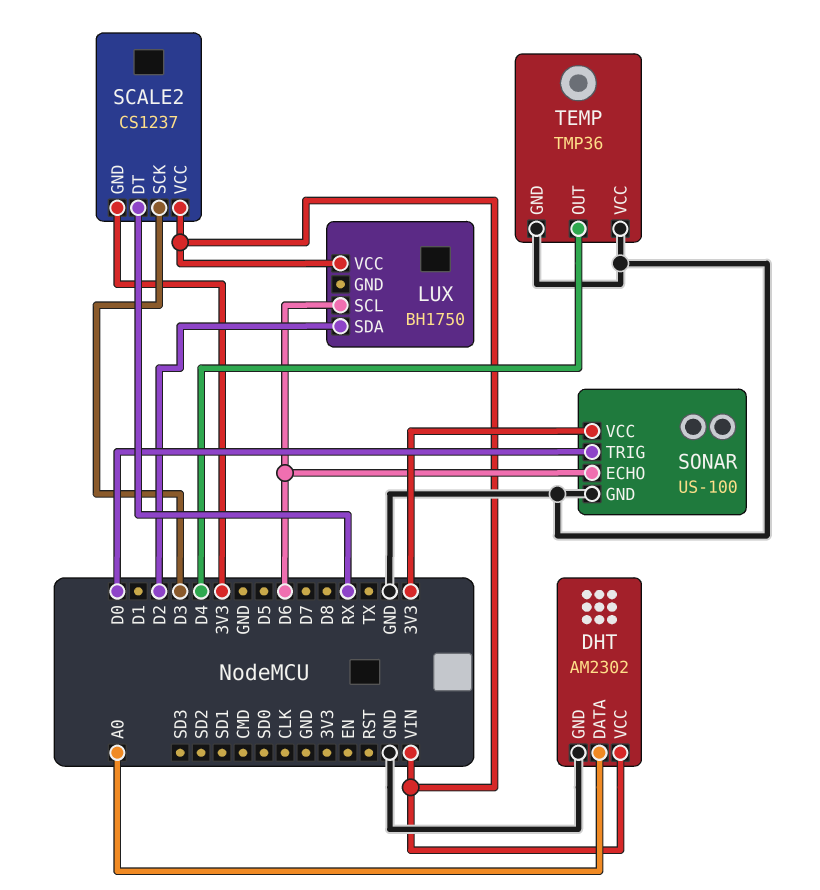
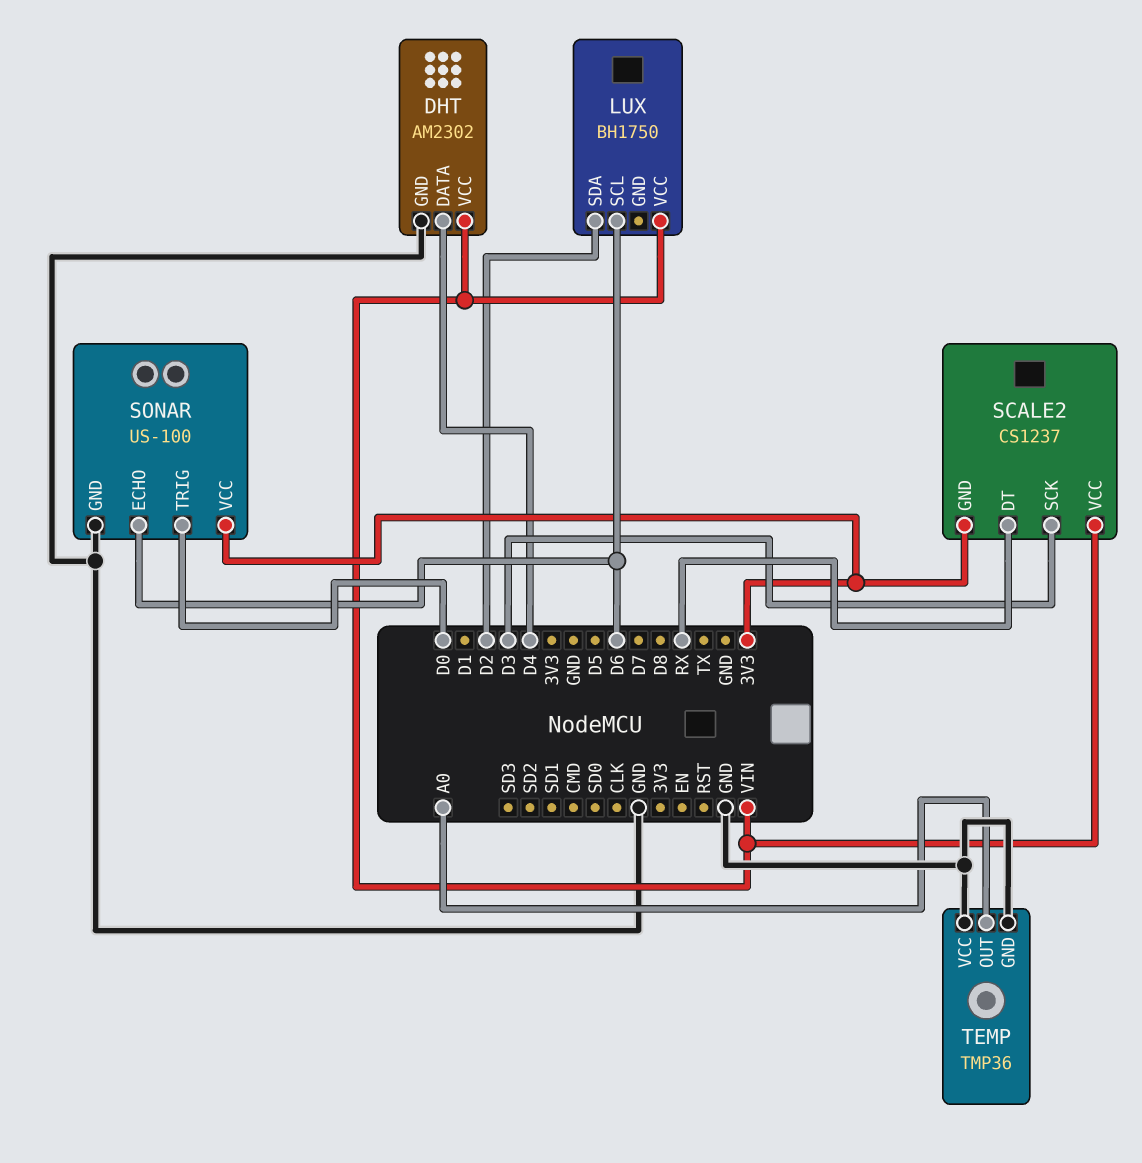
DHT pin DATA: A0 -> D4
TEMP pin OUT: D4 -> A0

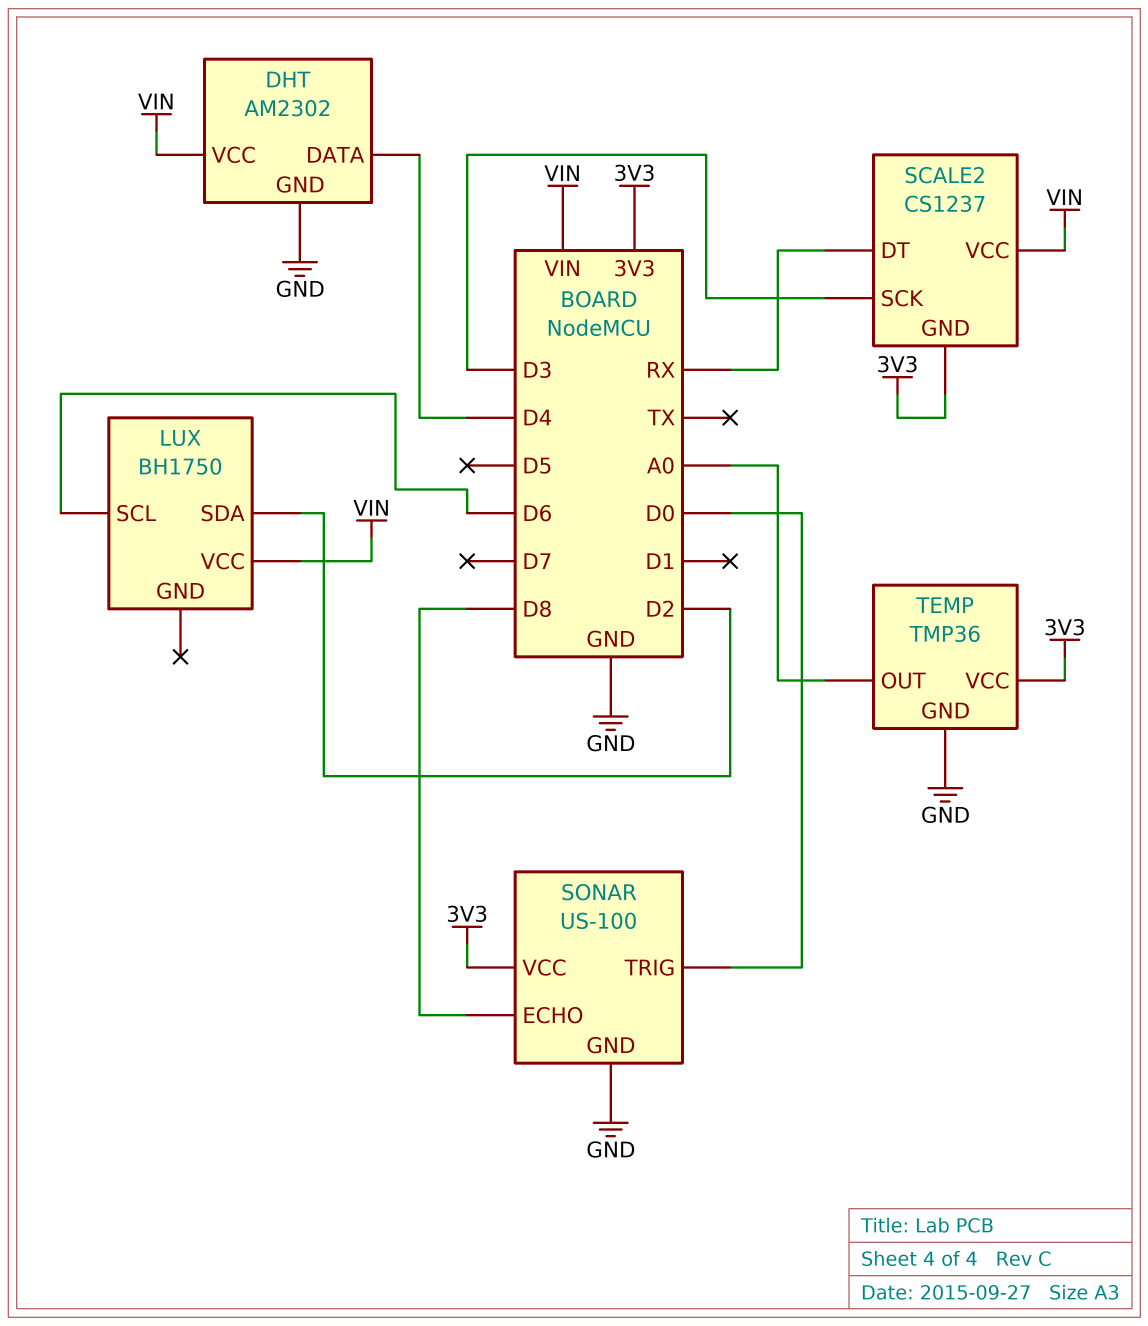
SONAR pin ECHO: D6 -> D8
TEMP pin VCC: GND -> 3V3

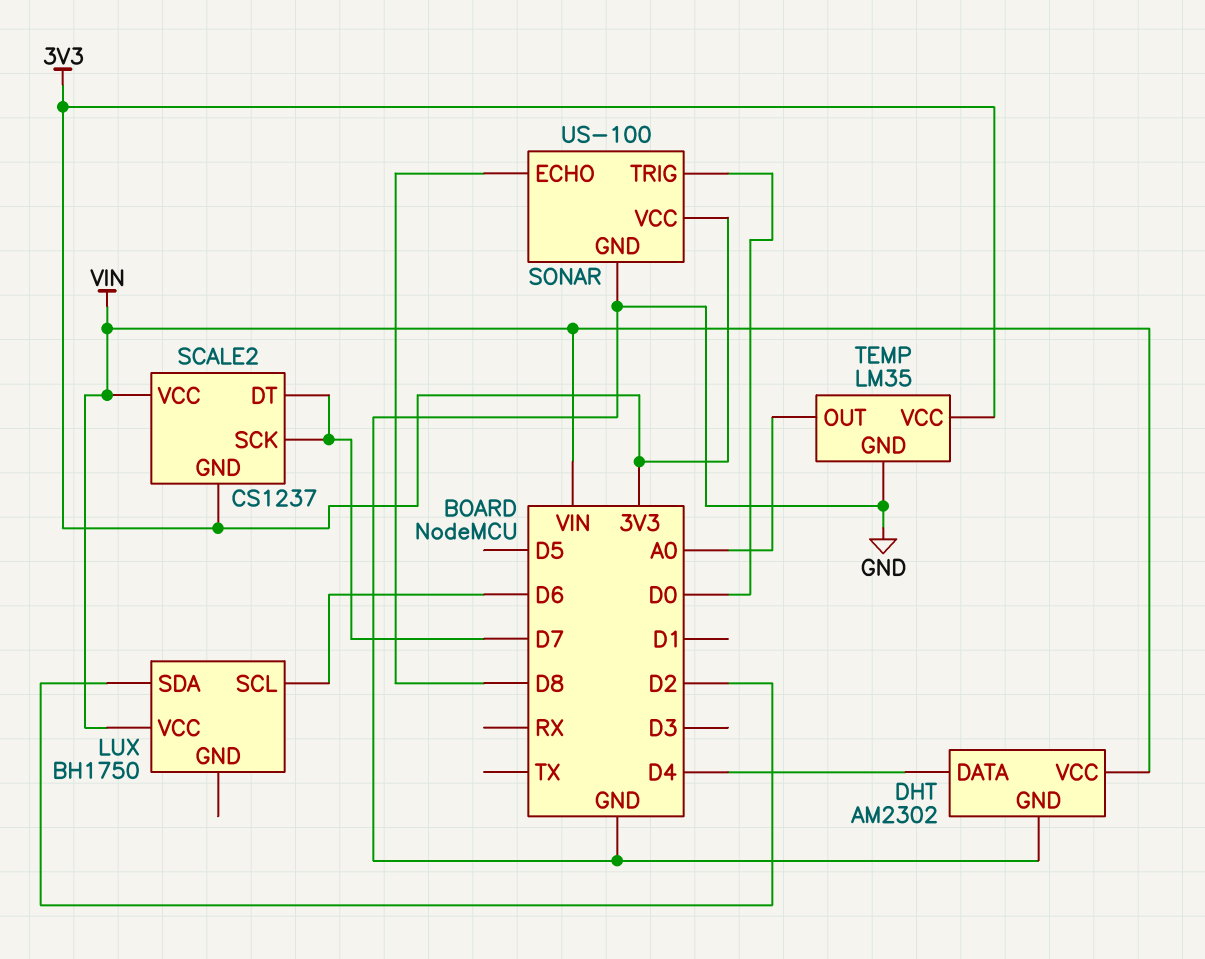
SCALE2 pin DT: RX -> D7
SCALE2 pin SCK: D3 -> D7
TEMP: TMP36 -> LM35

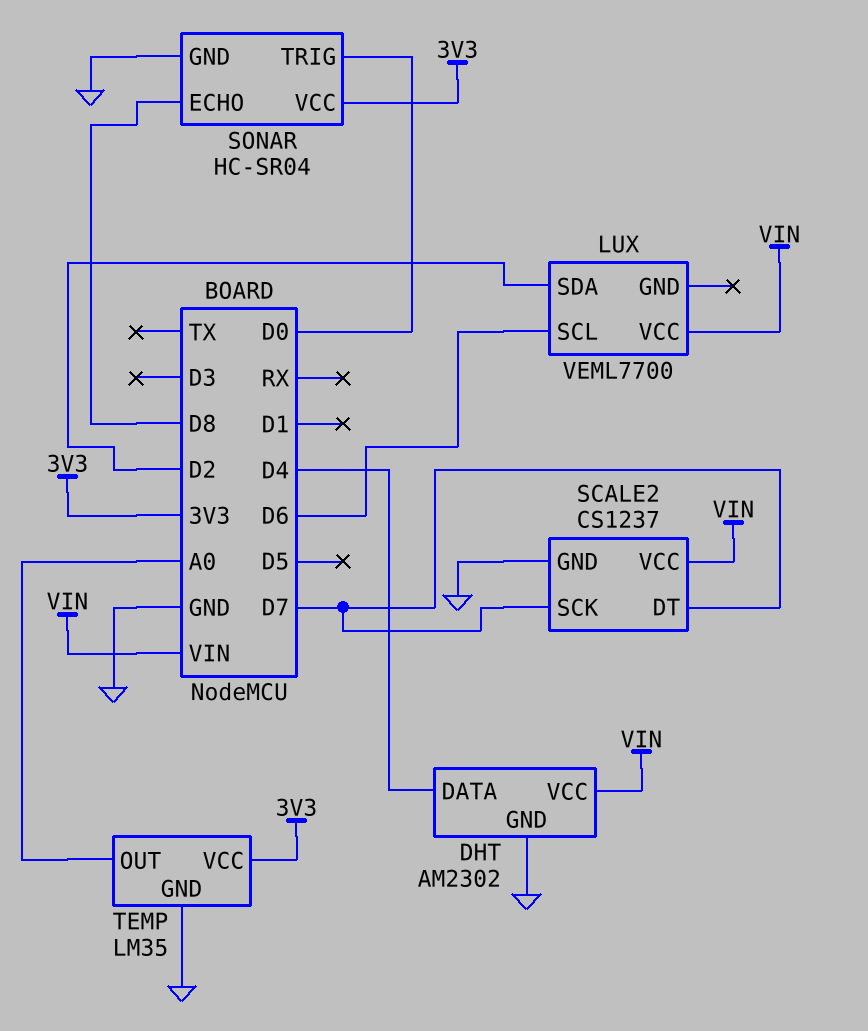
LUX: BH1750 -> VEML7700
SCALE2 pin GND: 3V3 -> GND
SONAR: US-100 -> HC-SR04

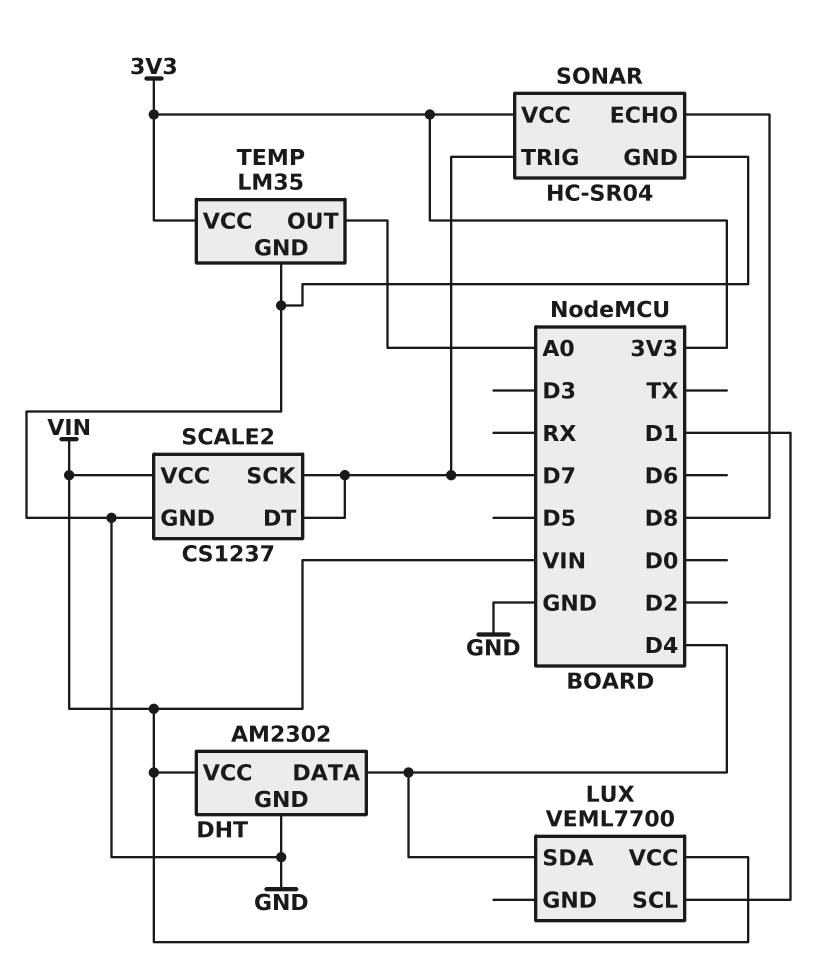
LUX pin SCL: D6 -> D1
LUX pin SDA: D2 -> D4
SONAR pin TRIG: D0 -> D7

